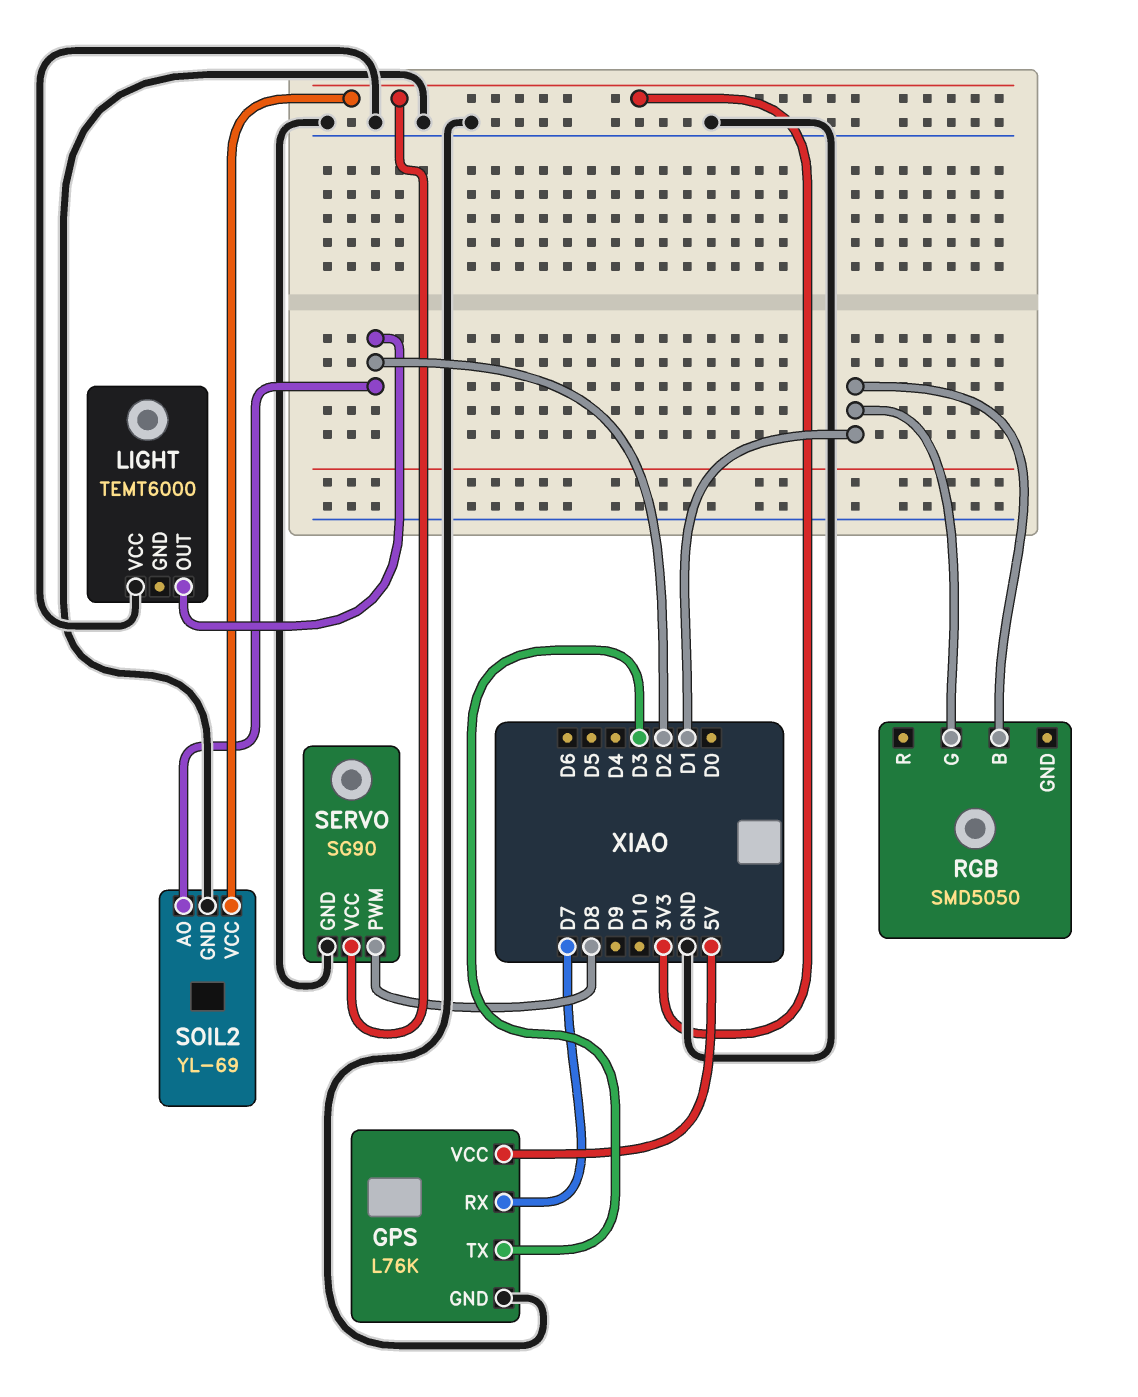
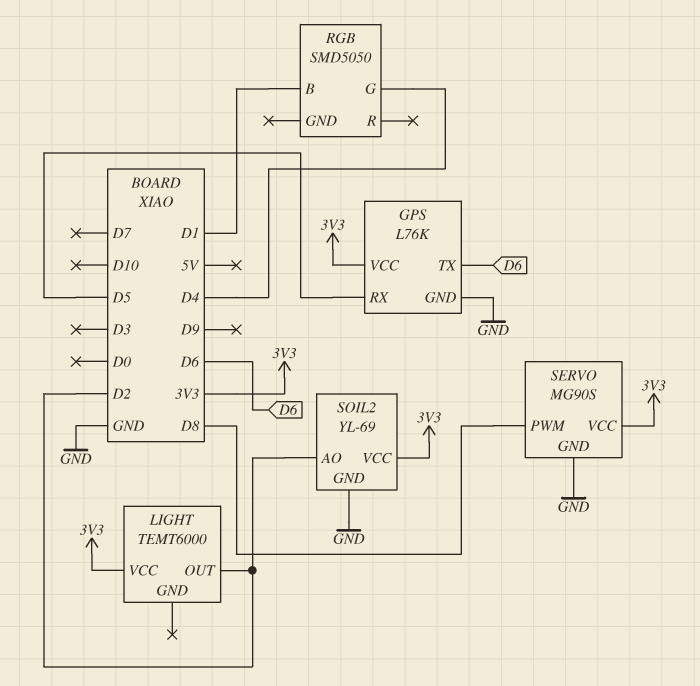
GPS pin RX: D7 -> D5
GPS pin TX: D3 -> D6
GPS pin VCC: 5V -> 3V3
LIGHT pin VCC: GND -> 3V3
RGB pin G: D1 -> D4
SERVO: SG90 -> MG90S

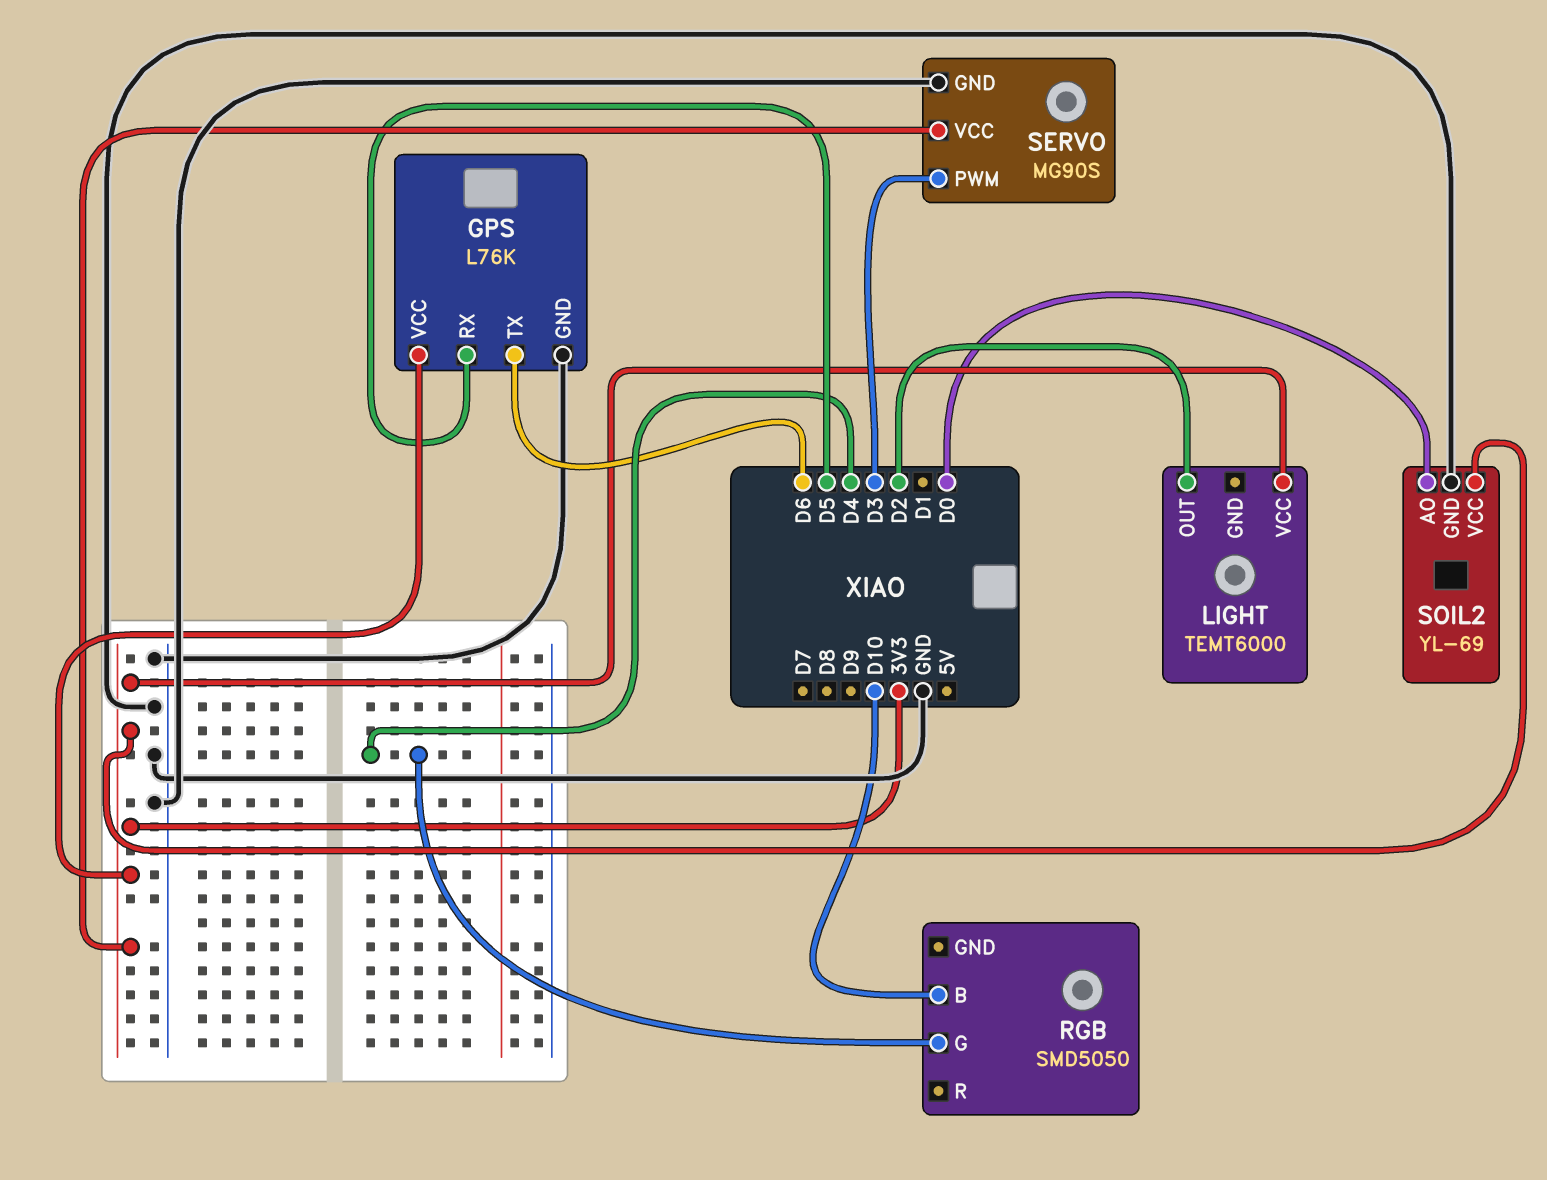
RGB pin B: D1 -> D10
SERVO pin PWM: D8 -> D3
SOIL2 pin AO: D2 -> D0

